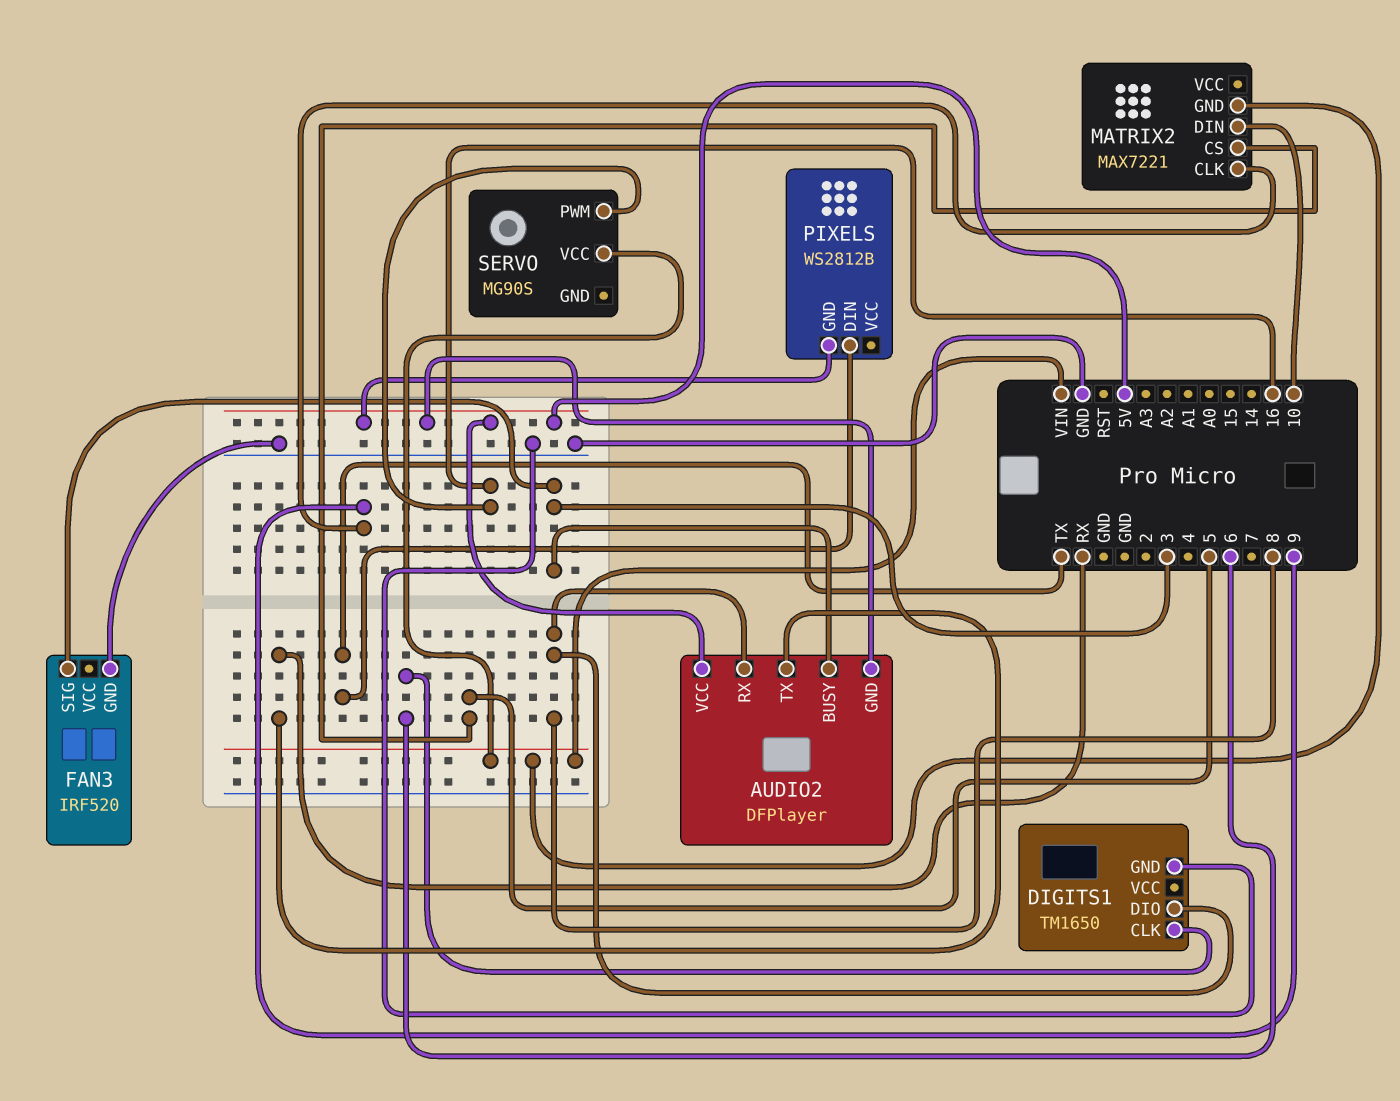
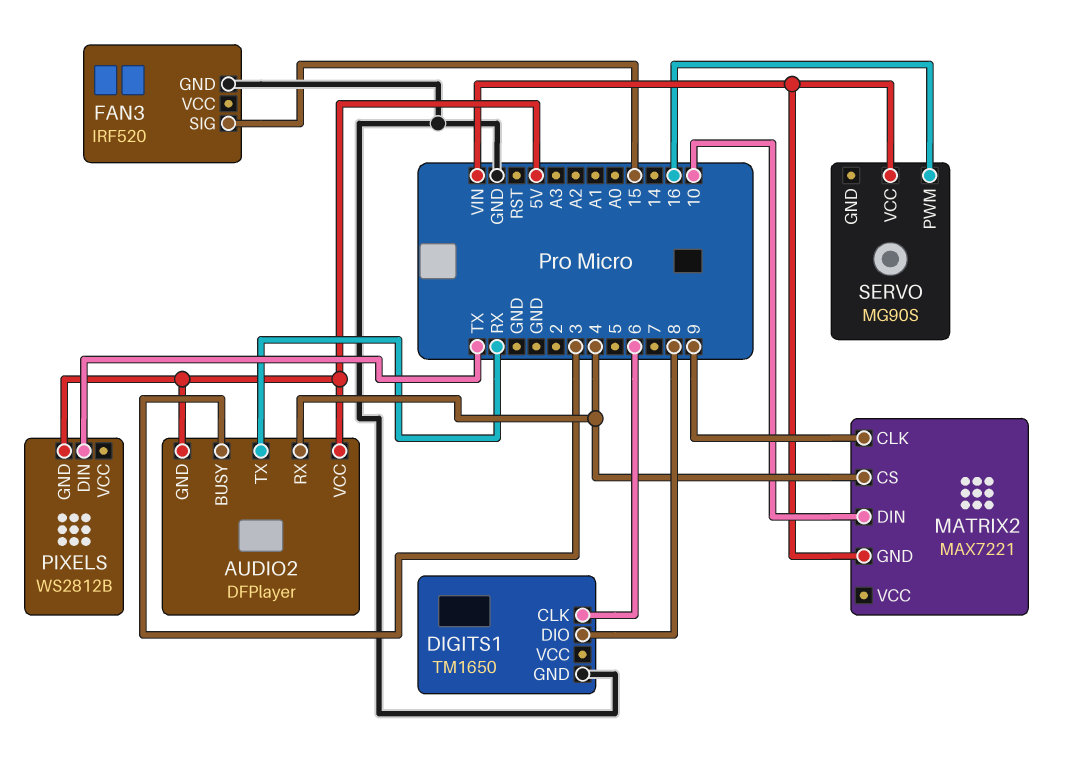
AUDIO2 pin RX: 8 -> 4
FAN3 pin SIG: 3 -> 15
MATRIX2 pin CS: 5 -> 4

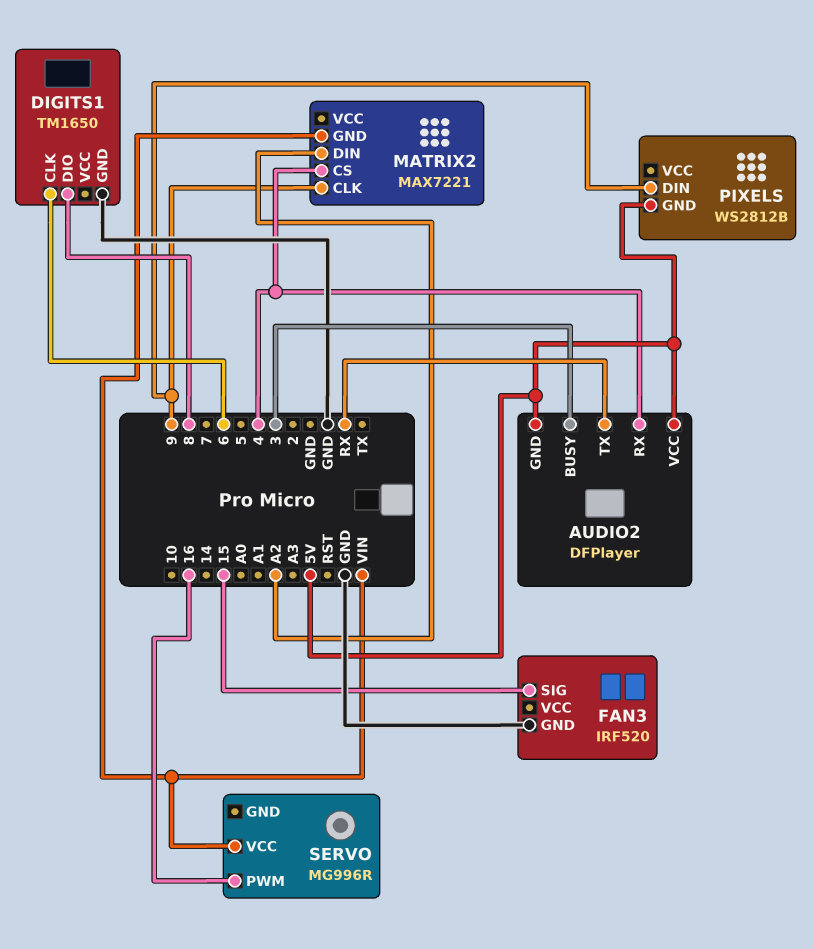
MATRIX2 pin DIN: 10 -> A2
PIXELS pin DIN: TX -> 9
SERVO: MG90S -> MG996R

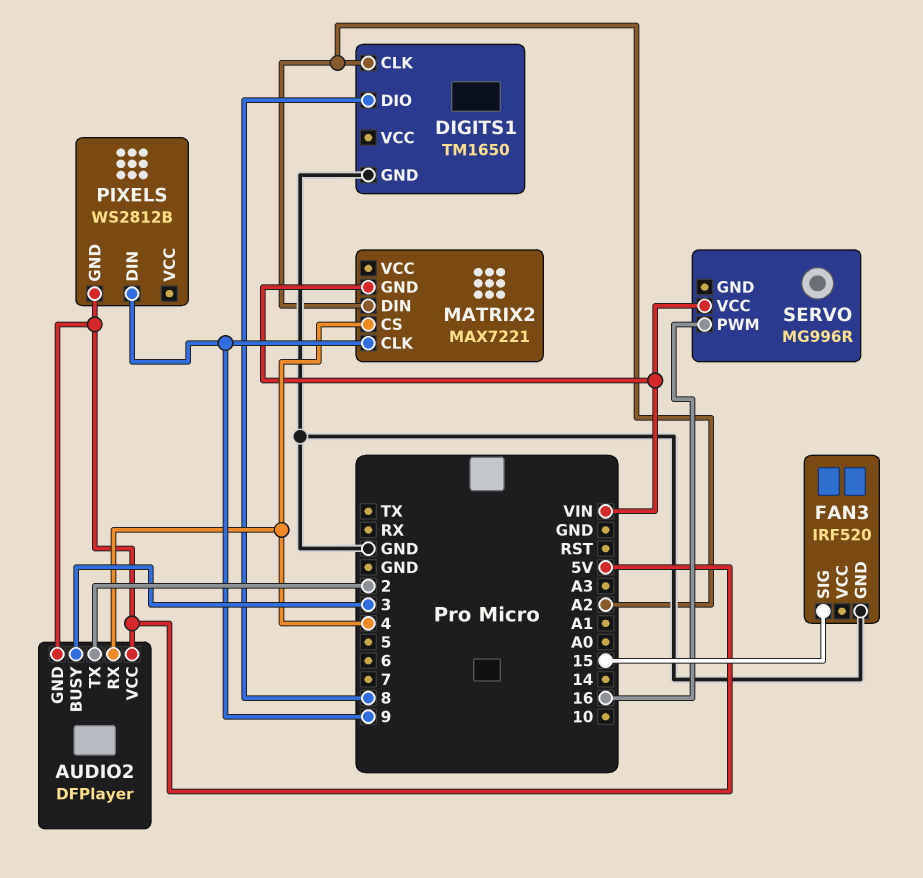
AUDIO2 pin TX: RX -> 2
DIGITS1 pin CLK: 6 -> A2

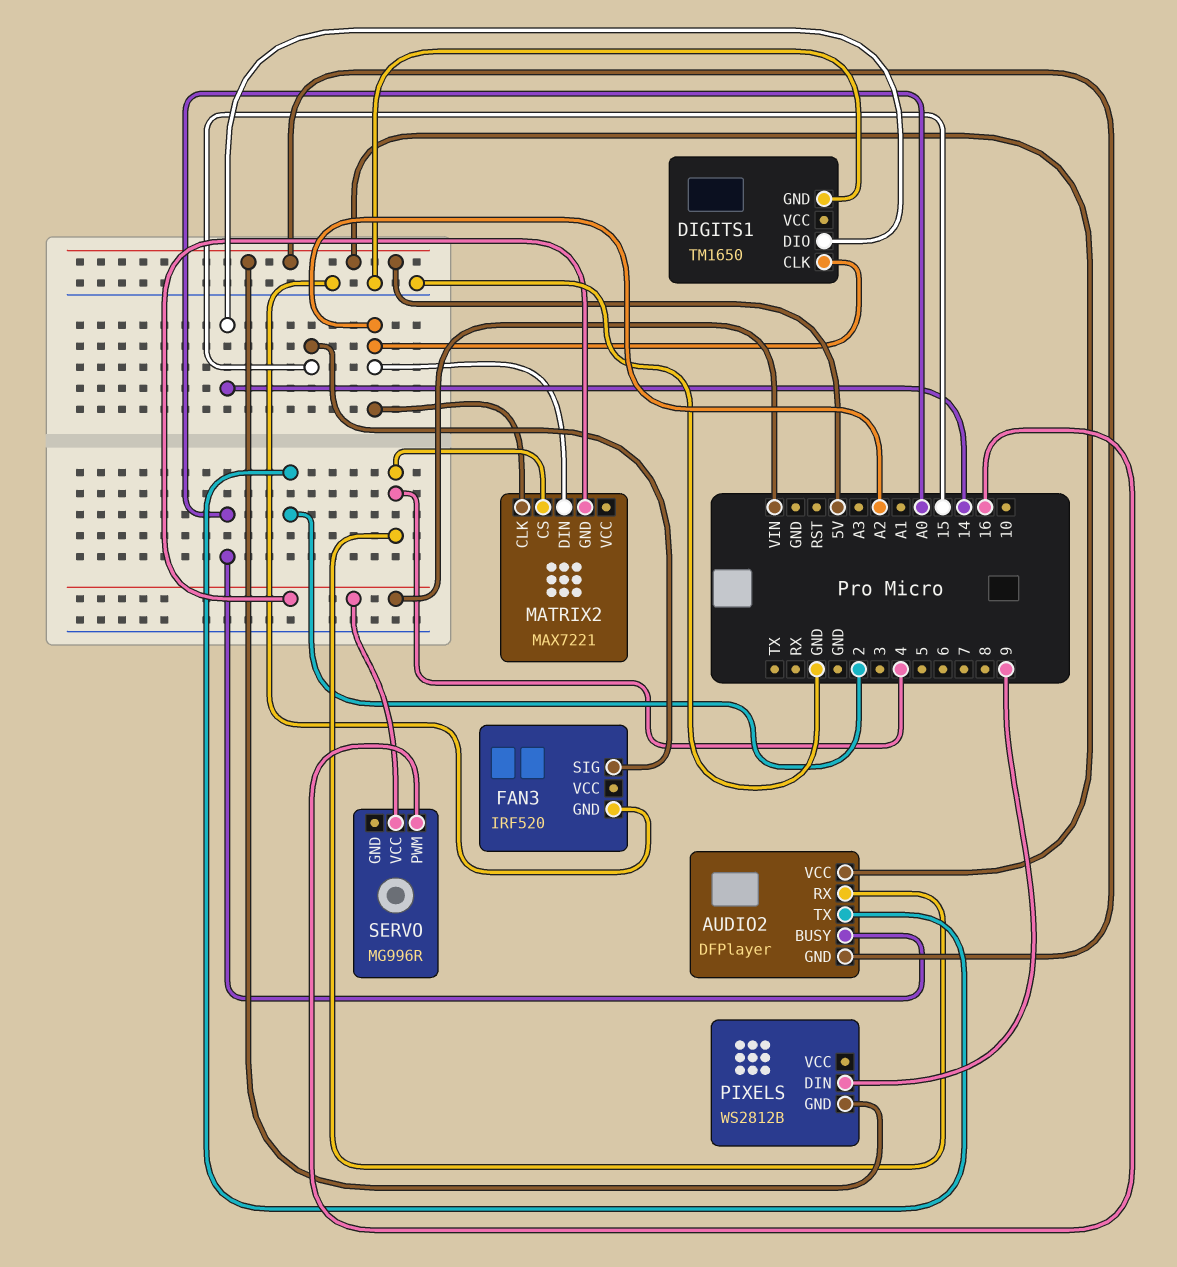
AUDIO2 pin BUSY: 3 -> A0
DIGITS1 pin DIO: 8 -> 14
MATRIX2 pin CLK: 9 -> A2

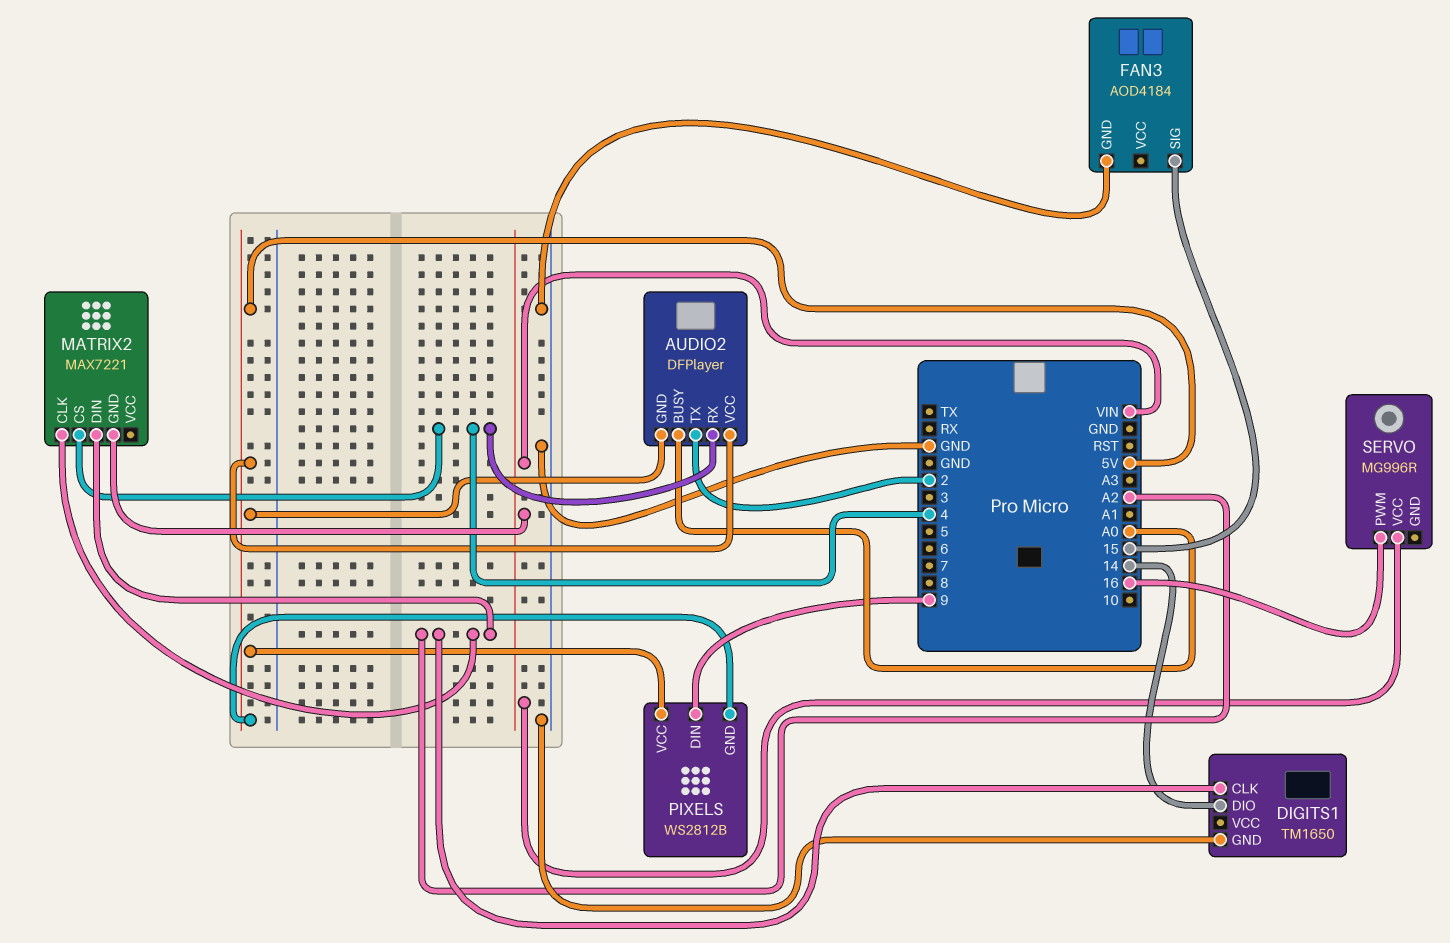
FAN3: IRF520 -> AOD4184
PIXELS pin VCC: none -> 5V

